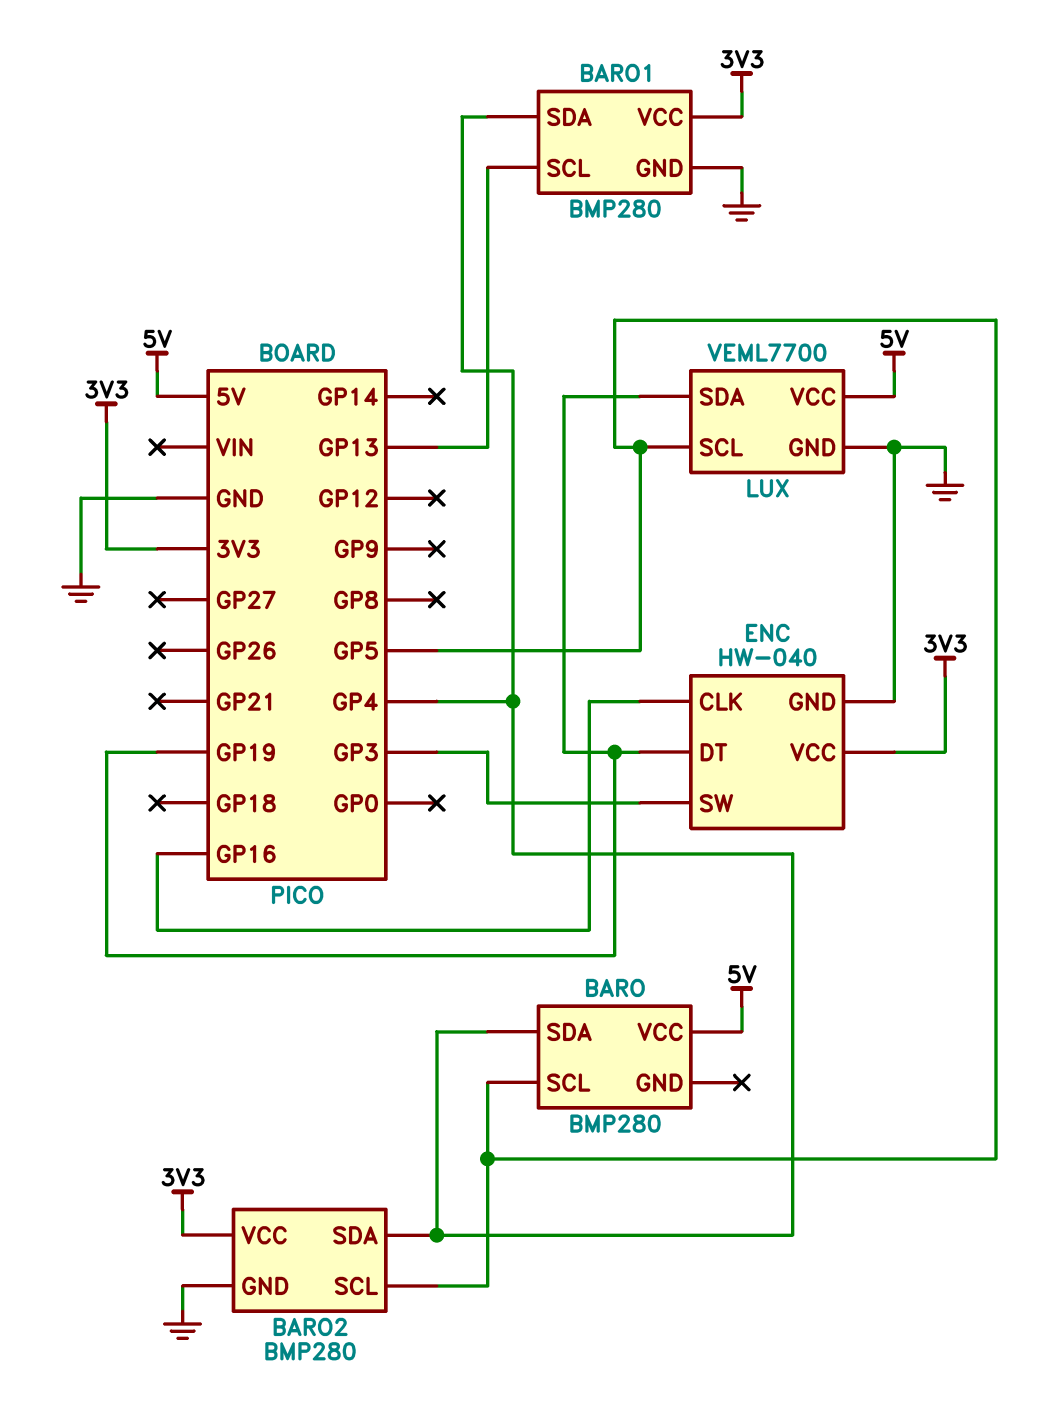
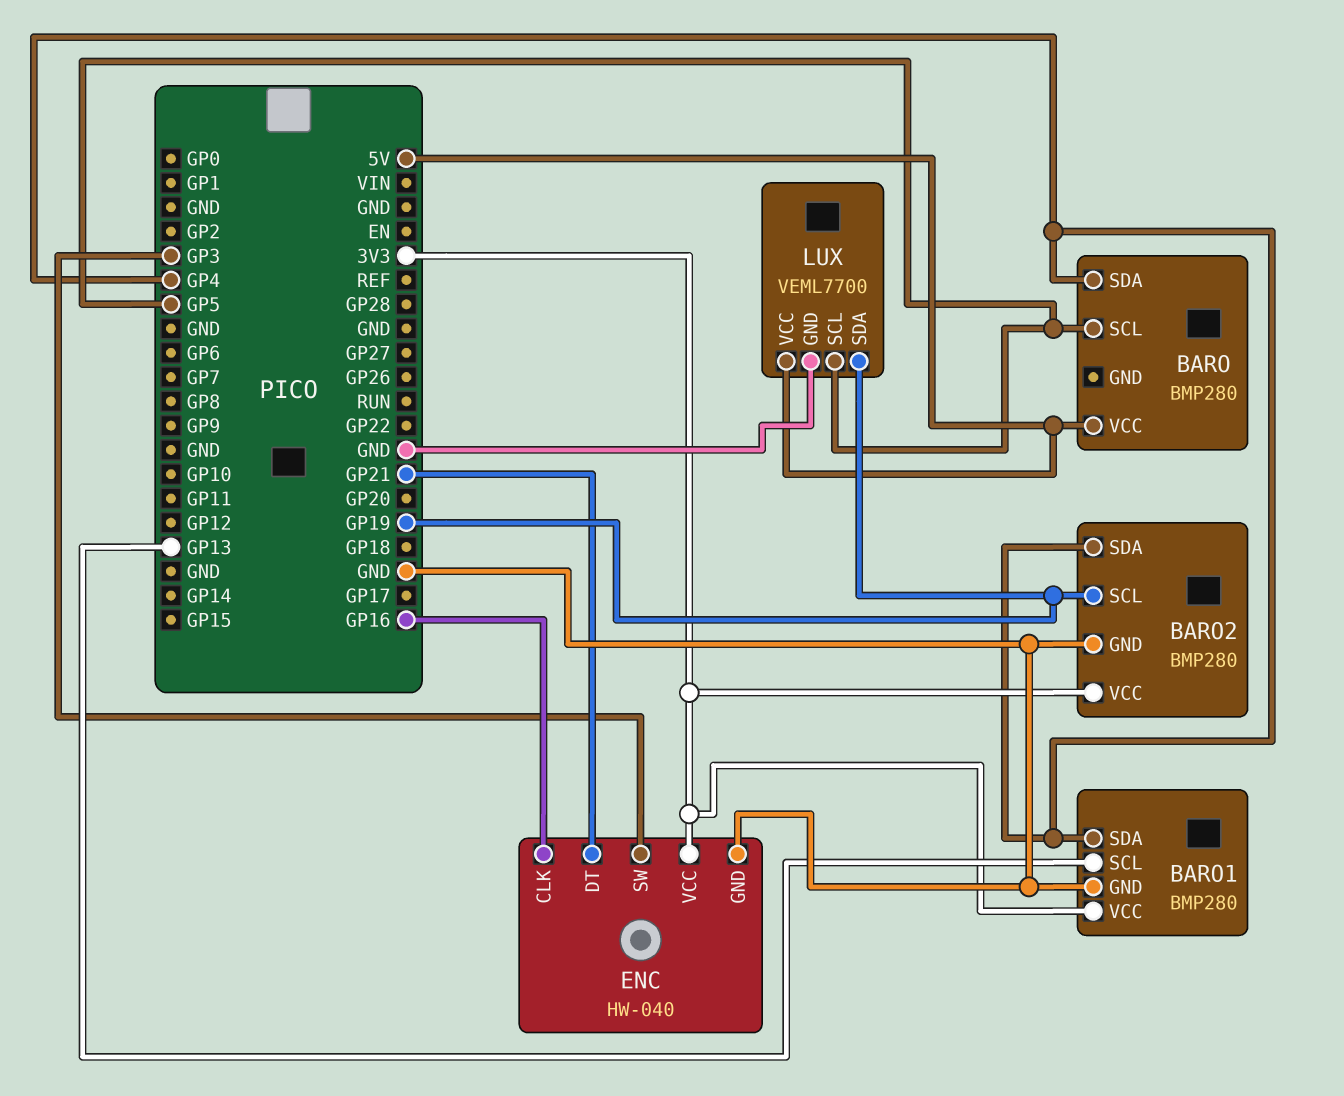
BARO2 pin SCL: GP5 -> GP19
ENC pin DT: GP19 -> GP21

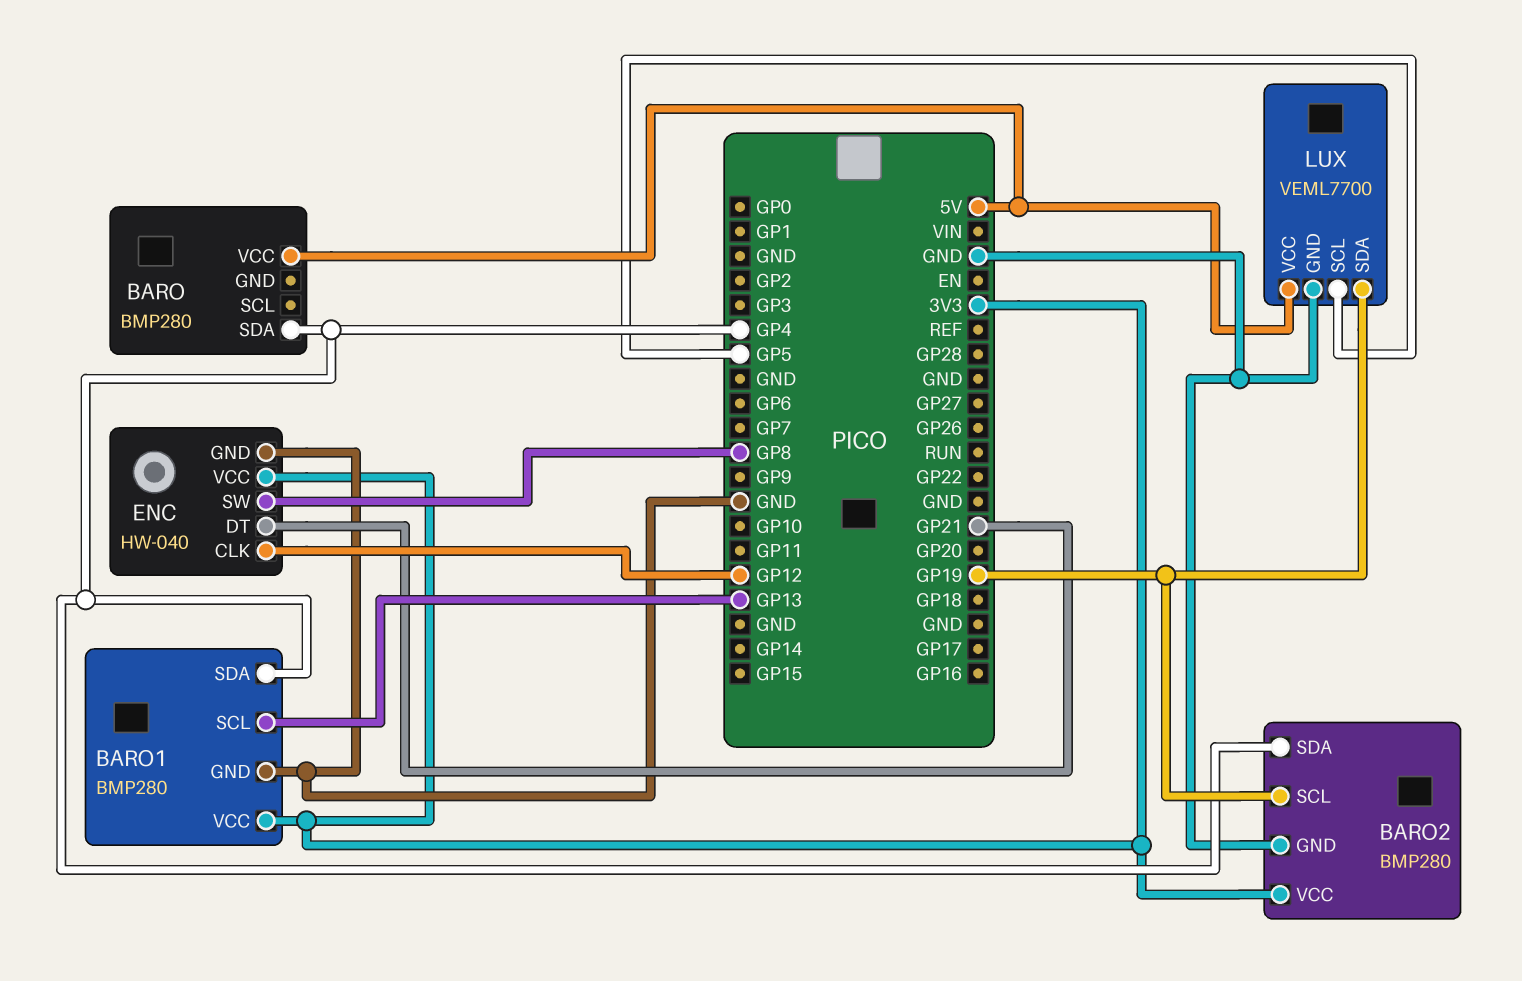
BARO pin SCL: GP5 -> none
ENC pin CLK: GP16 -> GP12
ENC pin SW: GP3 -> GP8

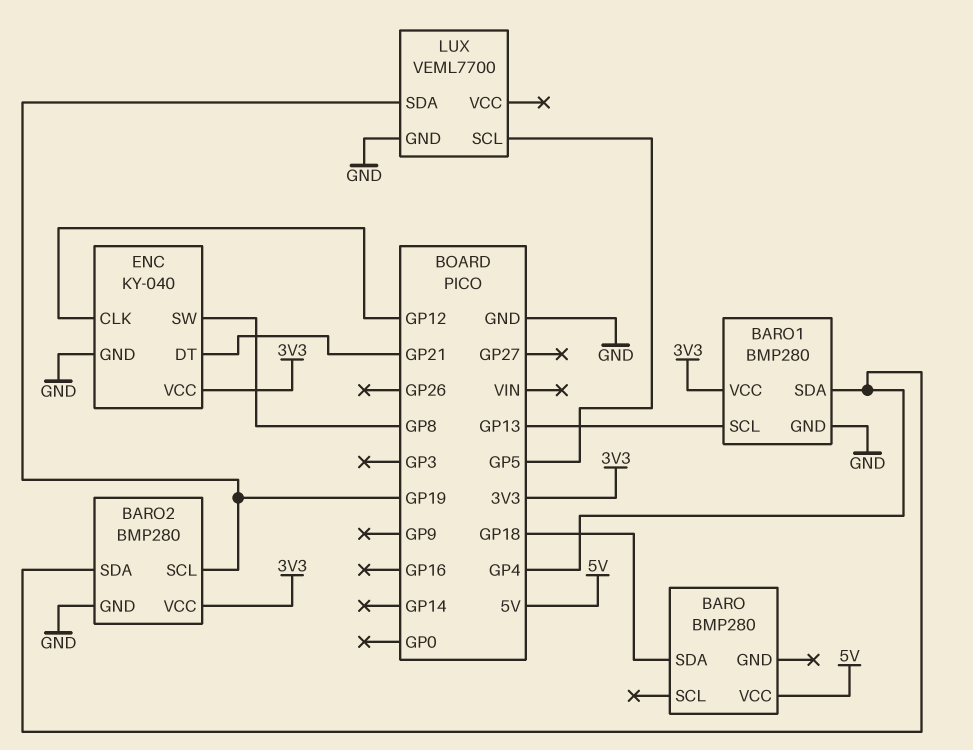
BARO pin SDA: GP4 -> GP18
ENC: HW-040 -> KY-040
LUX pin VCC: 5V -> none

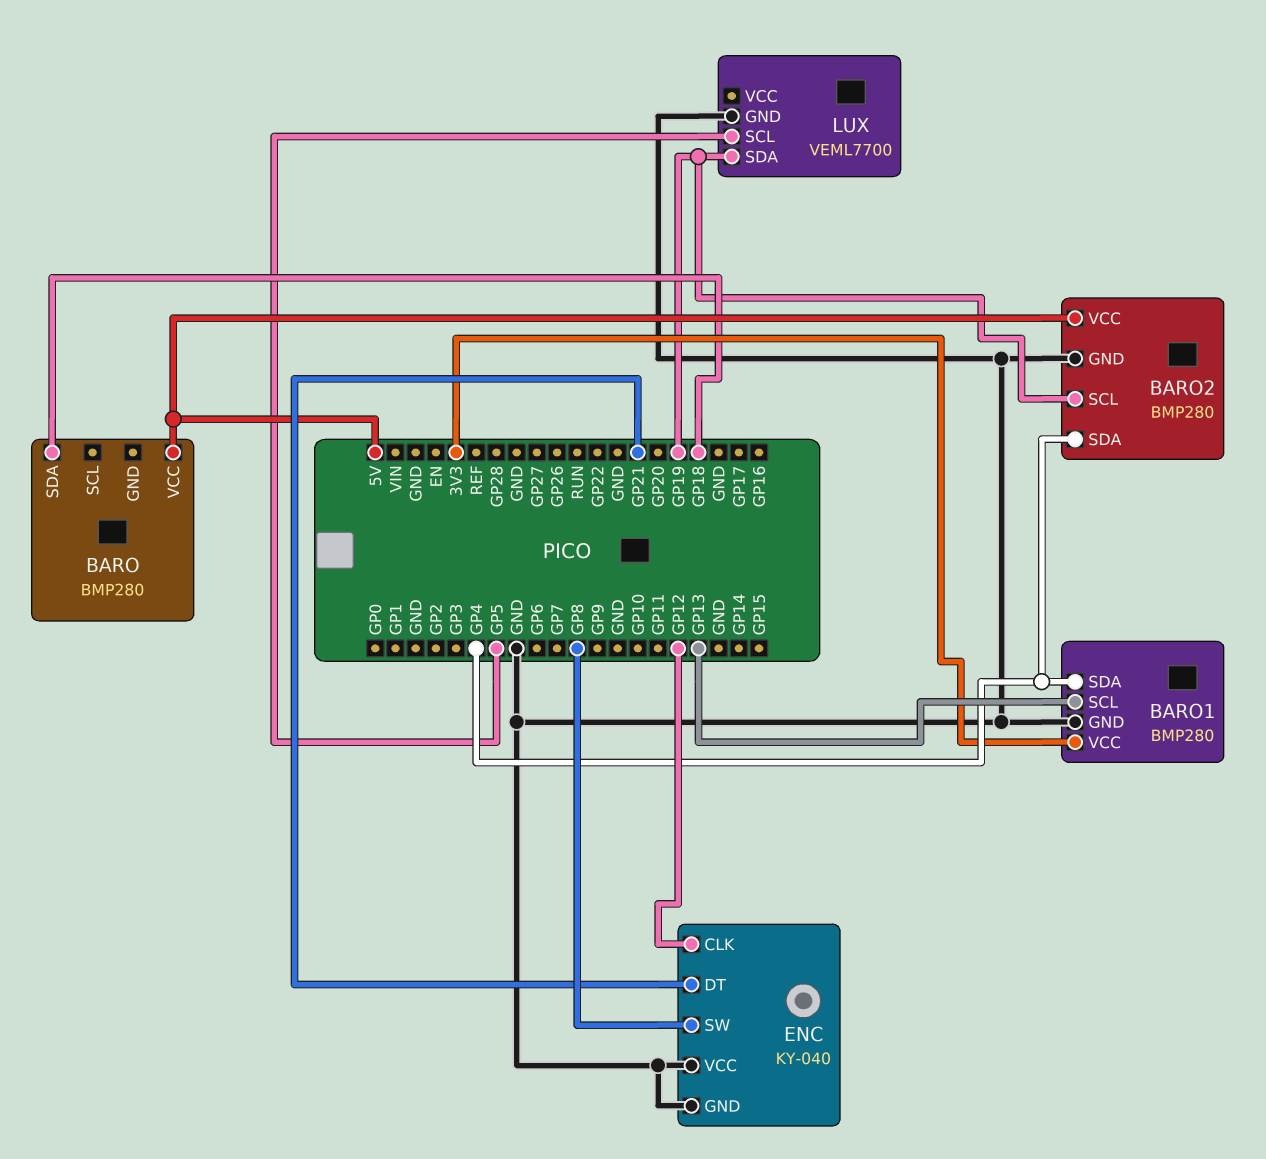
BARO2 pin VCC: 3V3 -> 5V
ENC pin VCC: 3V3 -> GND

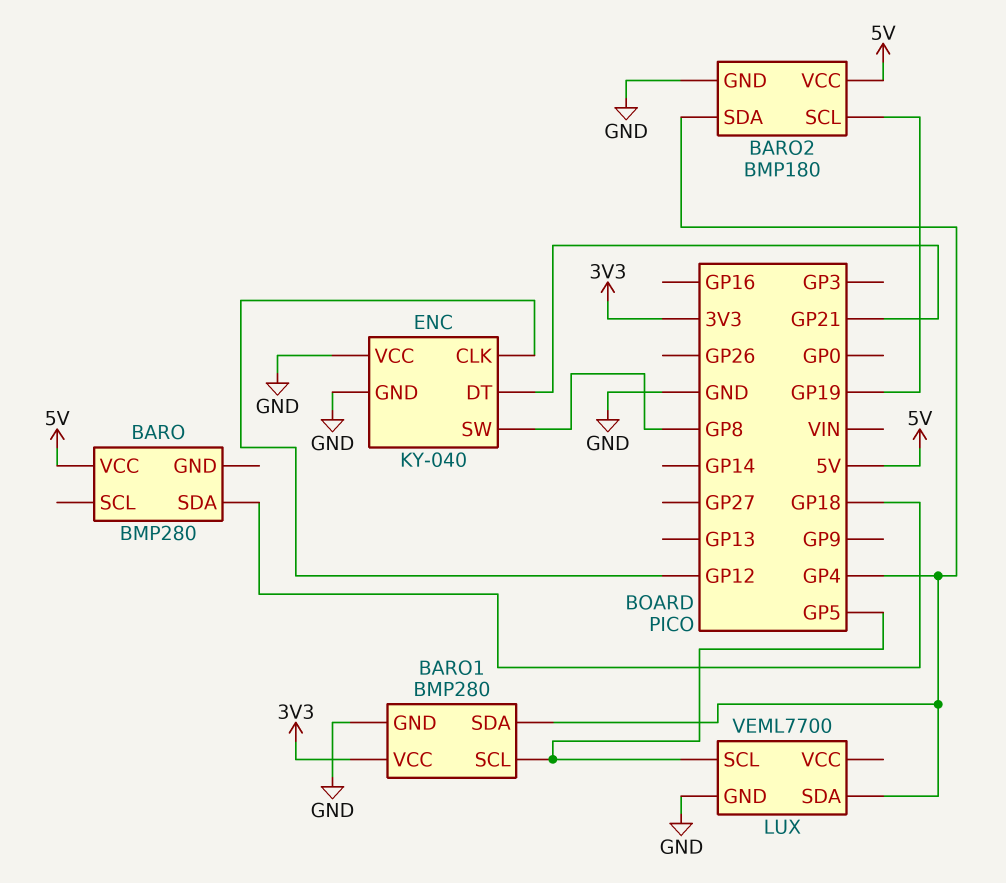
BARO1 pin SCL: GP13 -> GP5
BARO2: BMP280 -> BMP180
LUX pin SDA: GP19 -> GP4

